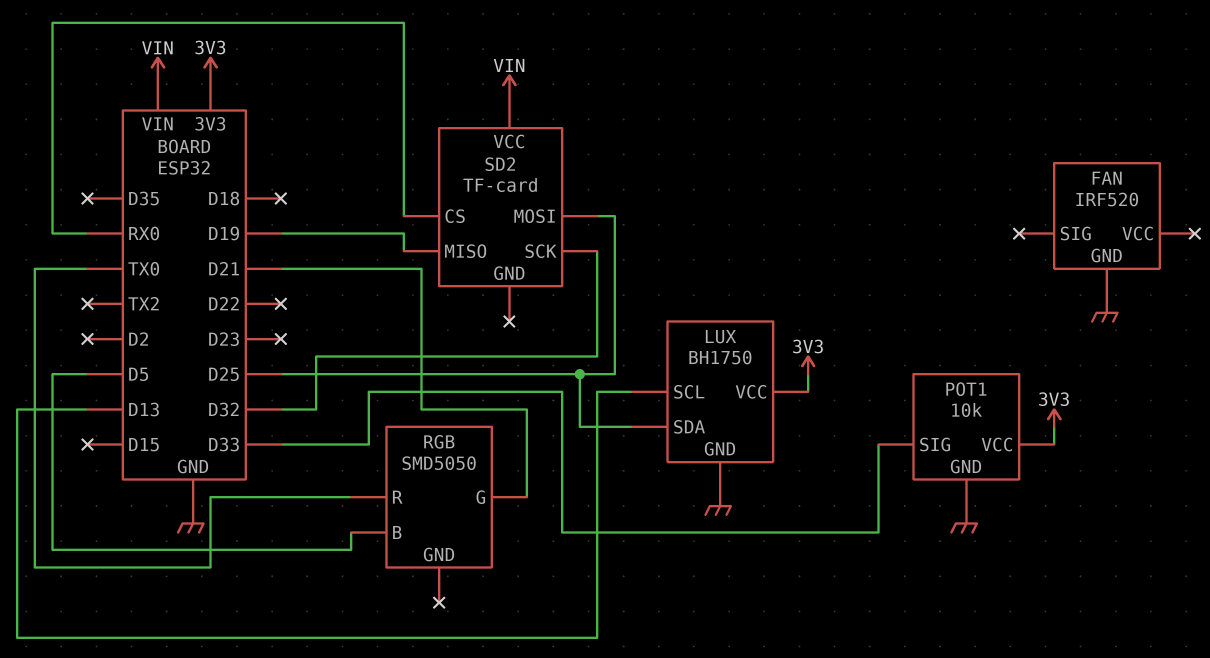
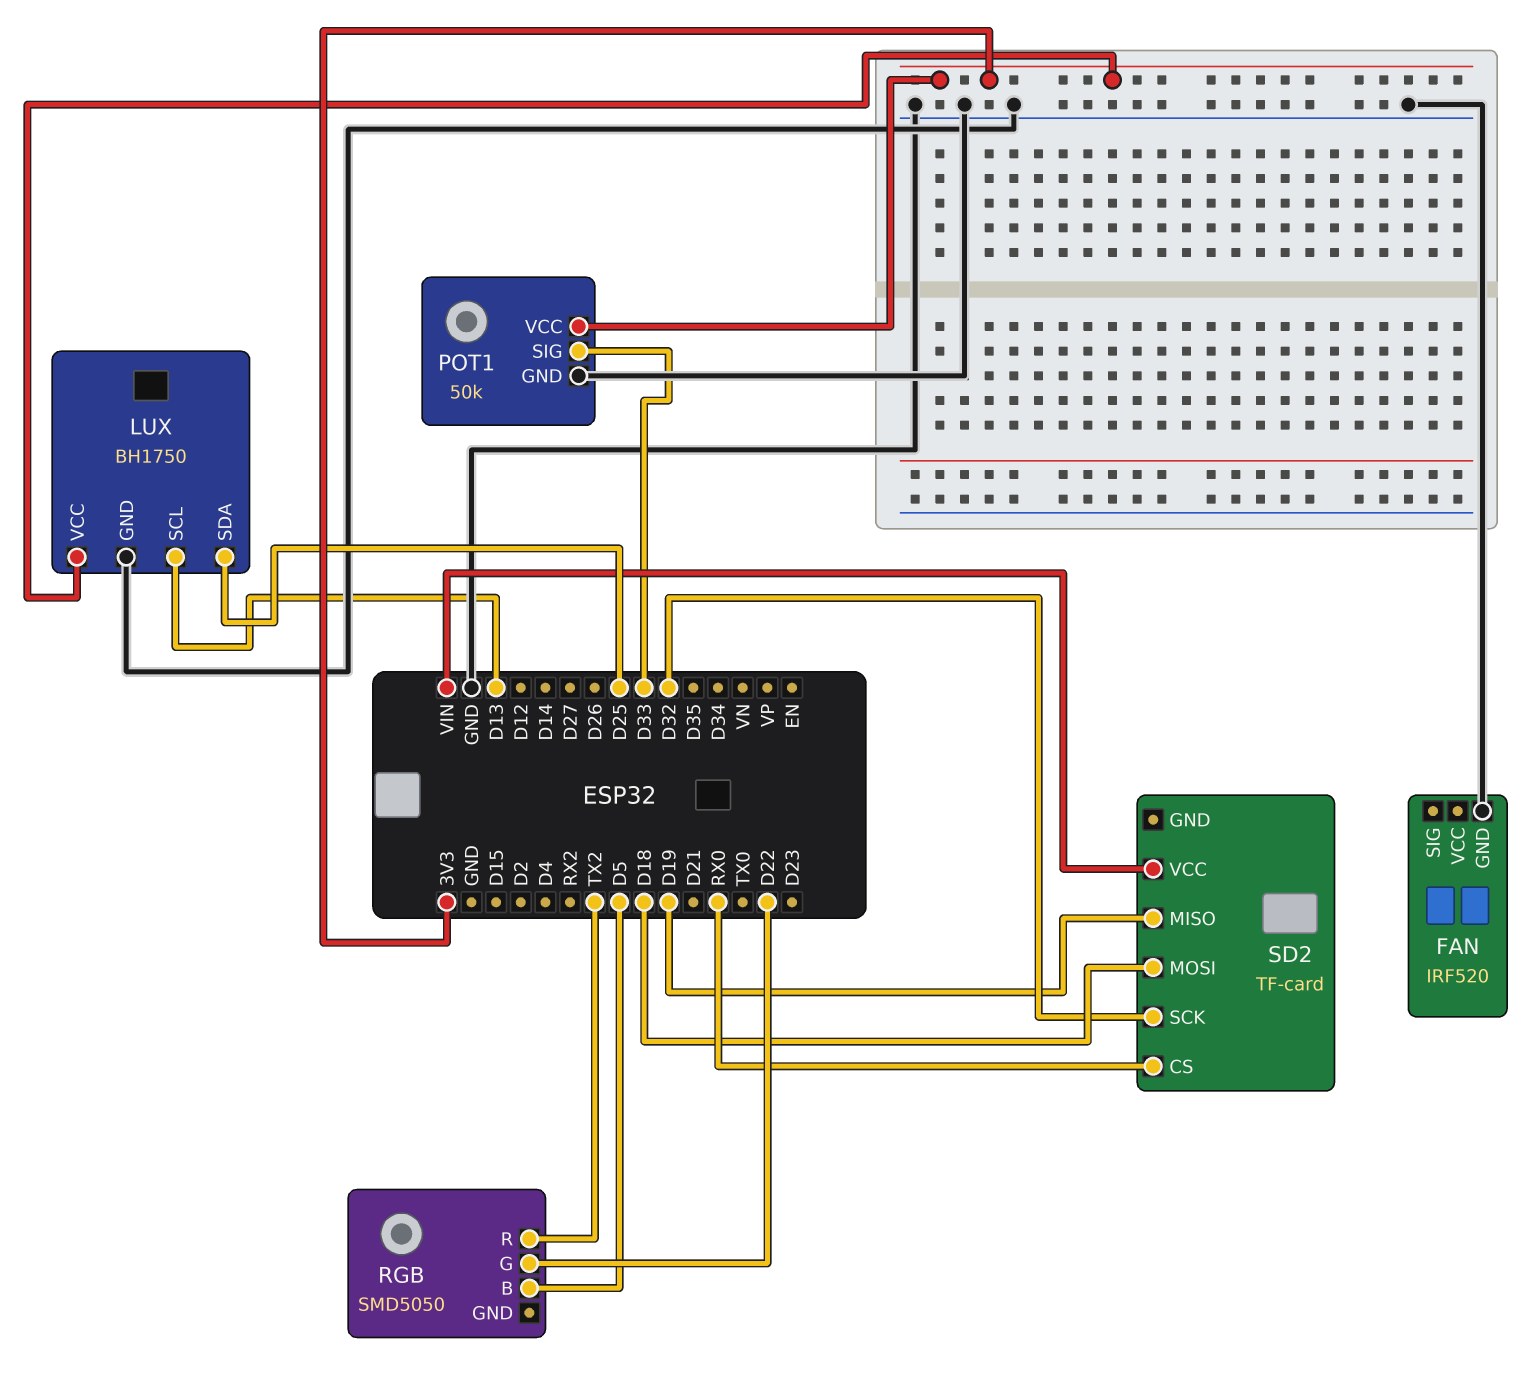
POT1: 10k -> 50k
RGB pin G: D21 -> D22
RGB pin R: TX0 -> TX2
SD2 pin MOSI: D25 -> D18

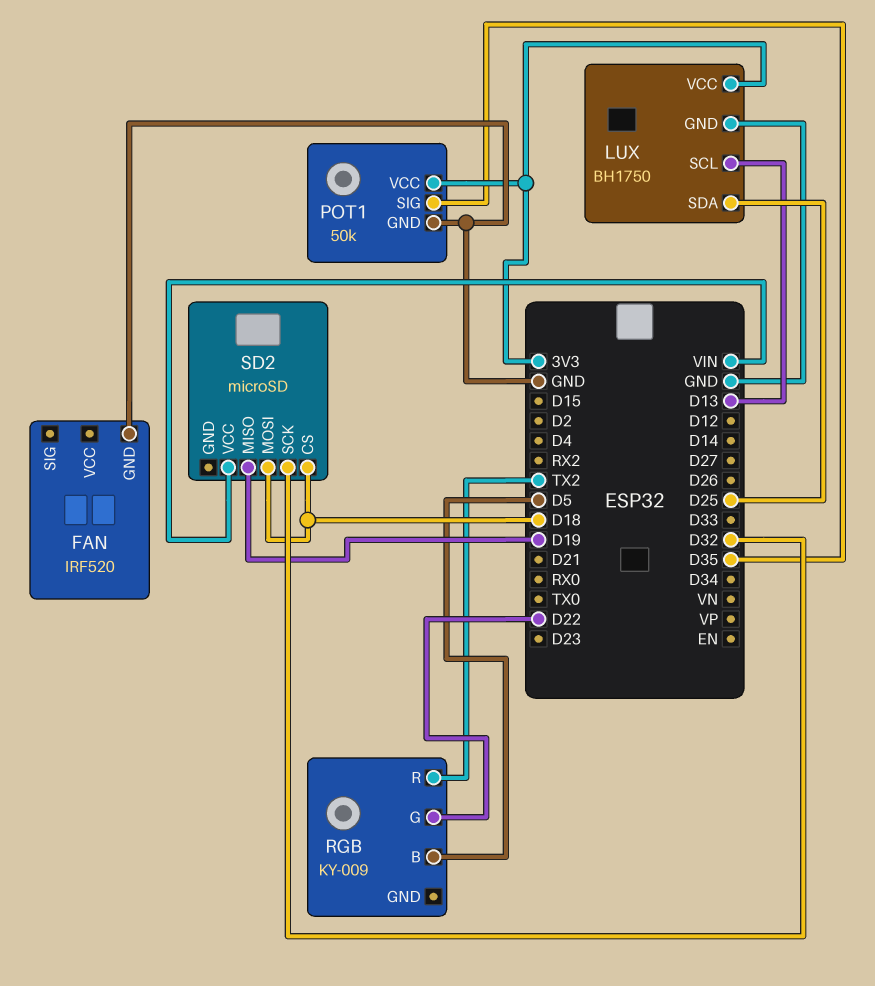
POT1 pin SIG: D33 -> D35
RGB: SMD5050 -> KY-009
SD2: TF-card -> microSD
SD2 pin CS: RX0 -> D18

